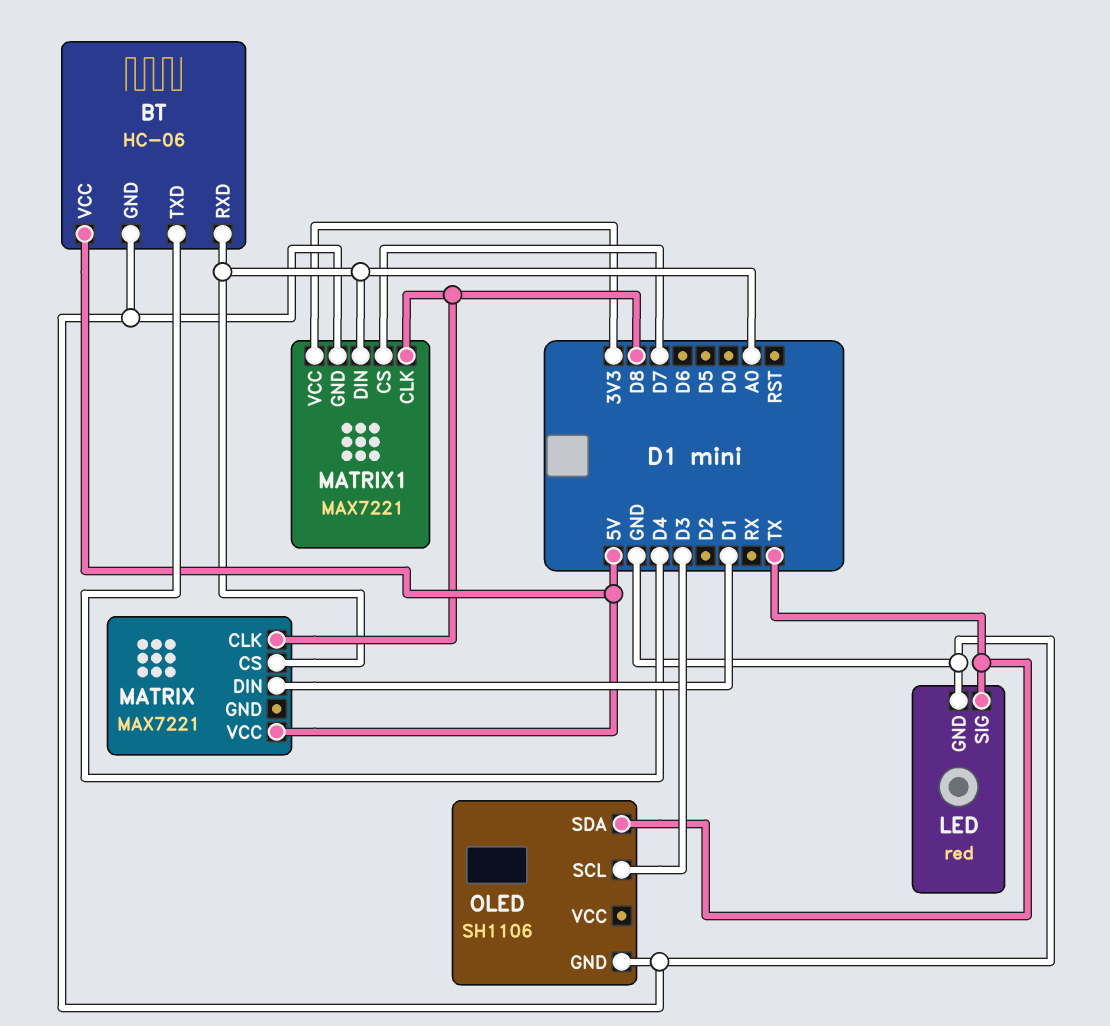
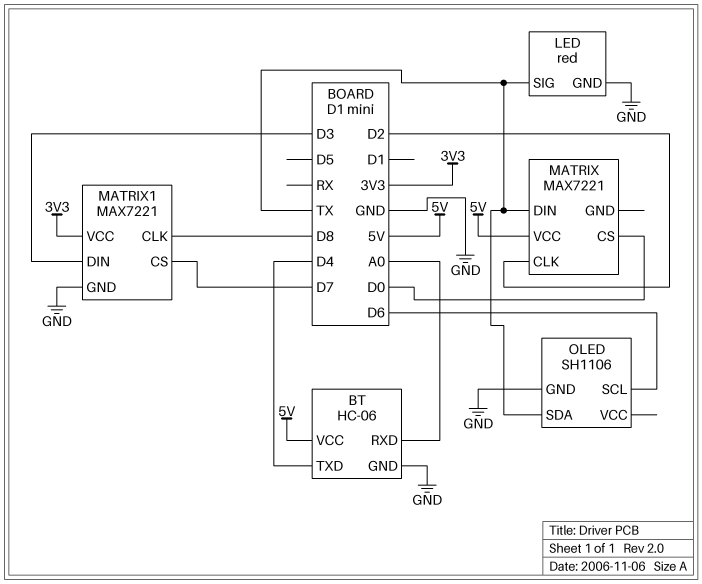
MATRIX pin CLK: D8 -> D2
MATRIX pin CS: A0 -> D0
MATRIX pin DIN: D1 -> TX
MATRIX1 pin DIN: A0 -> D3
OLED pin SCL: D3 -> D6

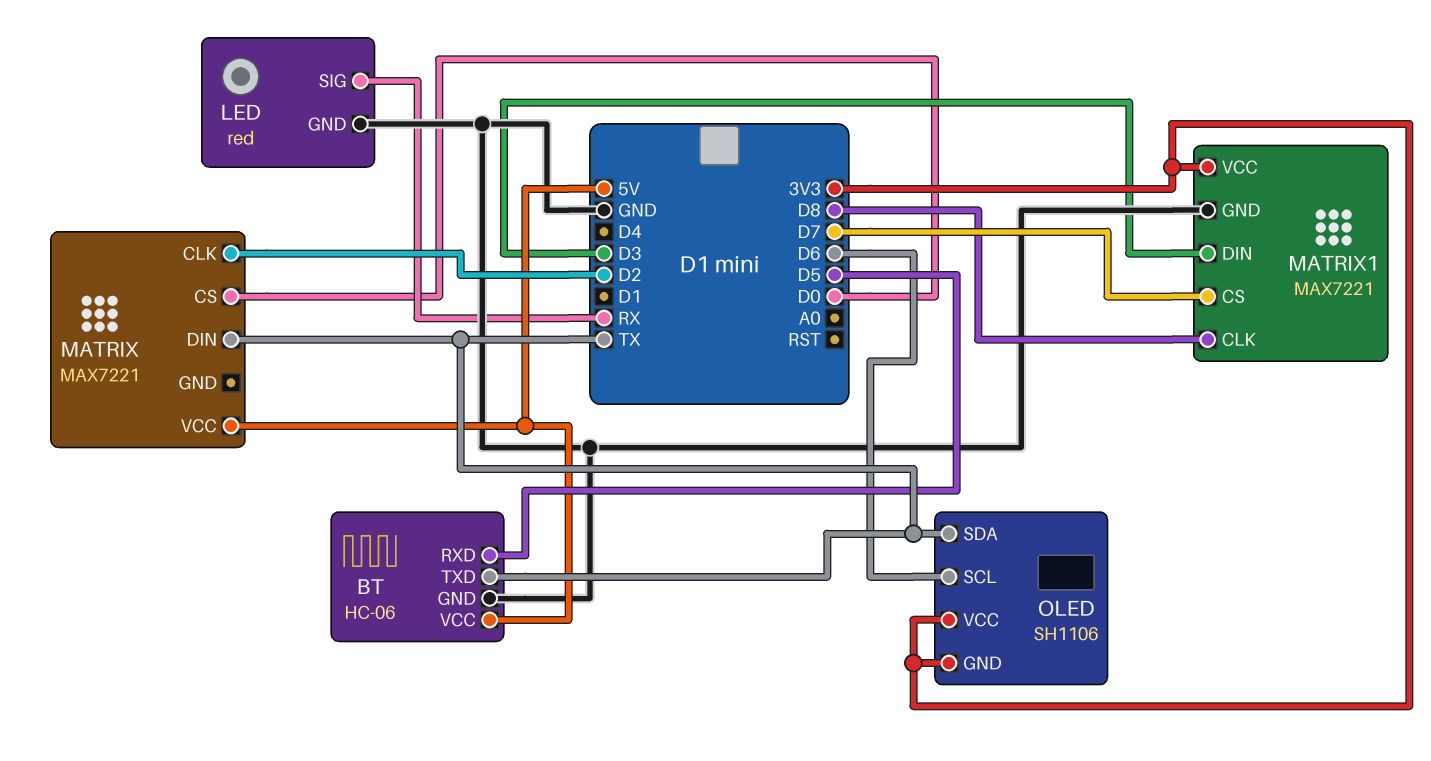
BT pin RXD: A0 -> D5
BT pin TXD: D4 -> TX
LED pin SIG: TX -> RX
OLED pin GND: GND -> 3V3
OLED pin VCC: none -> 3V3

